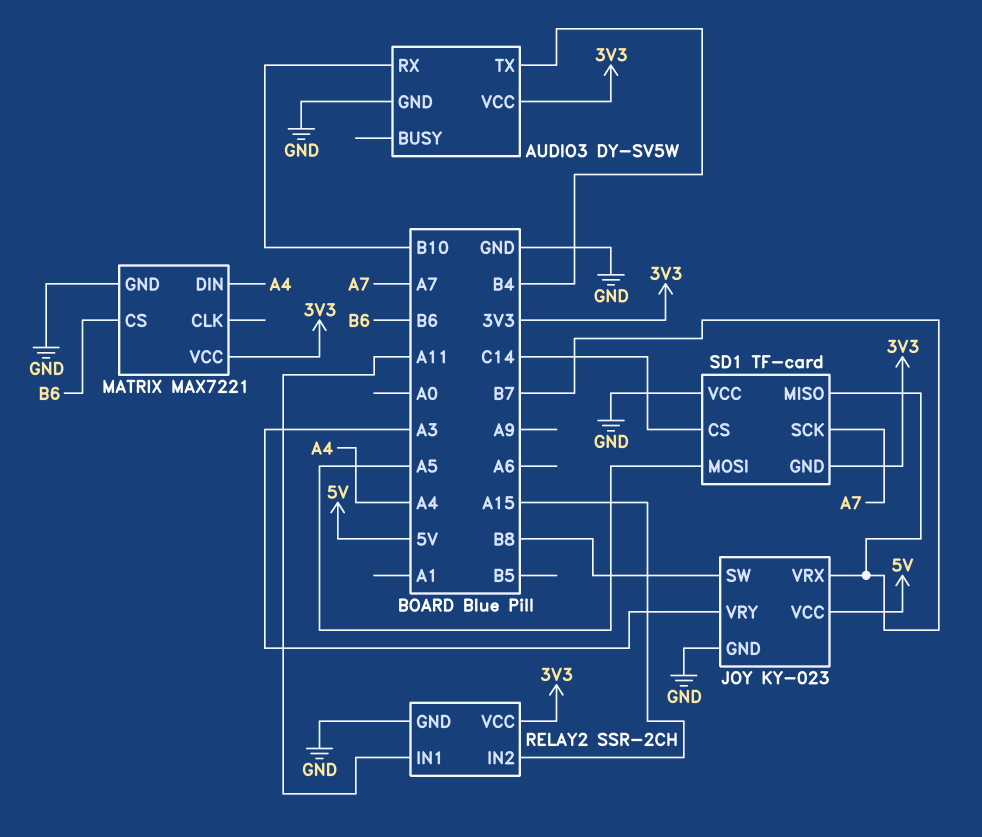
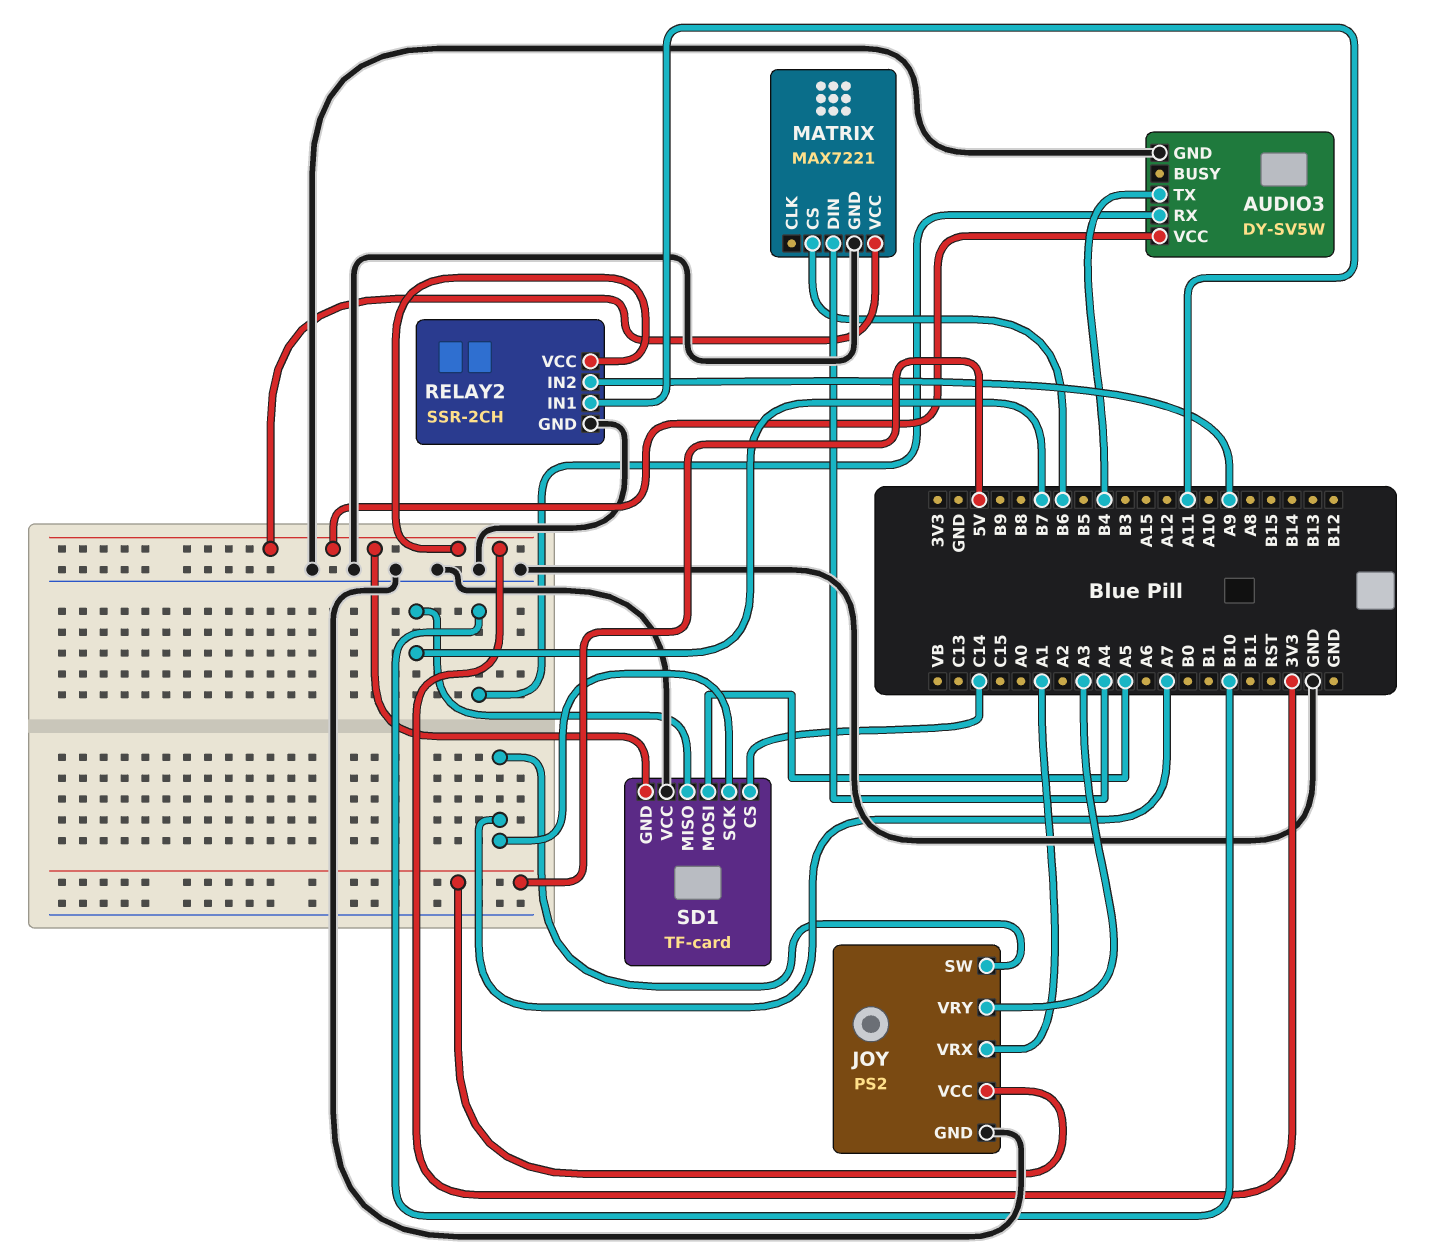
JOY: KY-023 -> PS2
JOY pin SW: B8 -> A7
JOY pin VRX: B7 -> A1
RELAY2 pin IN2: A15 -> A9

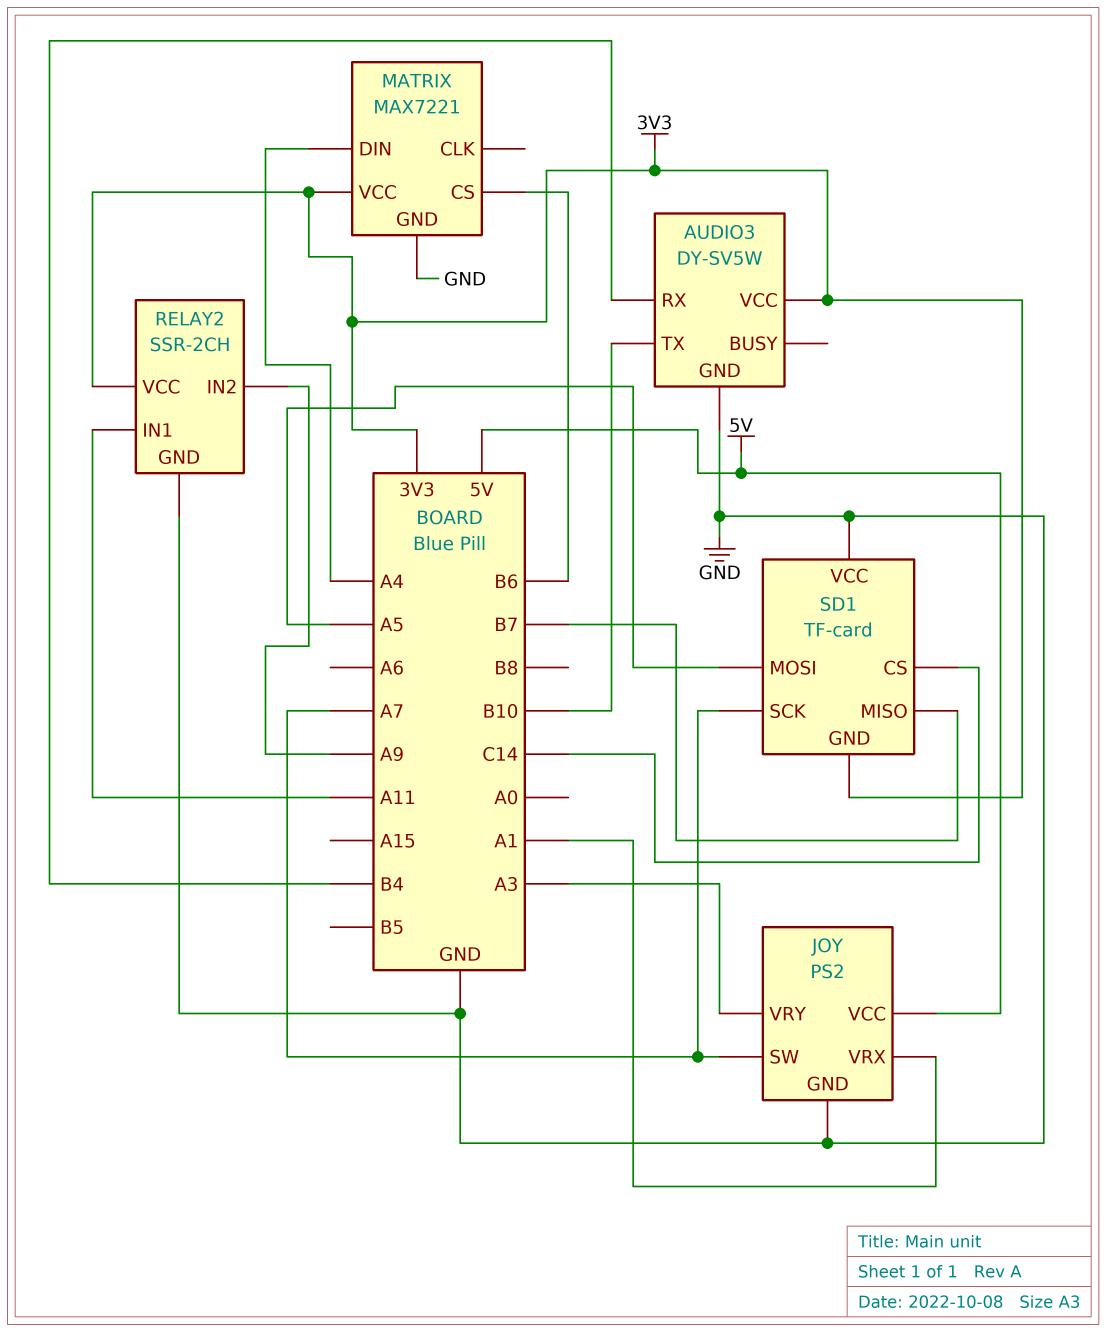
AUDIO3 pin RX: B10 -> B4
AUDIO3 pin TX: B4 -> B10

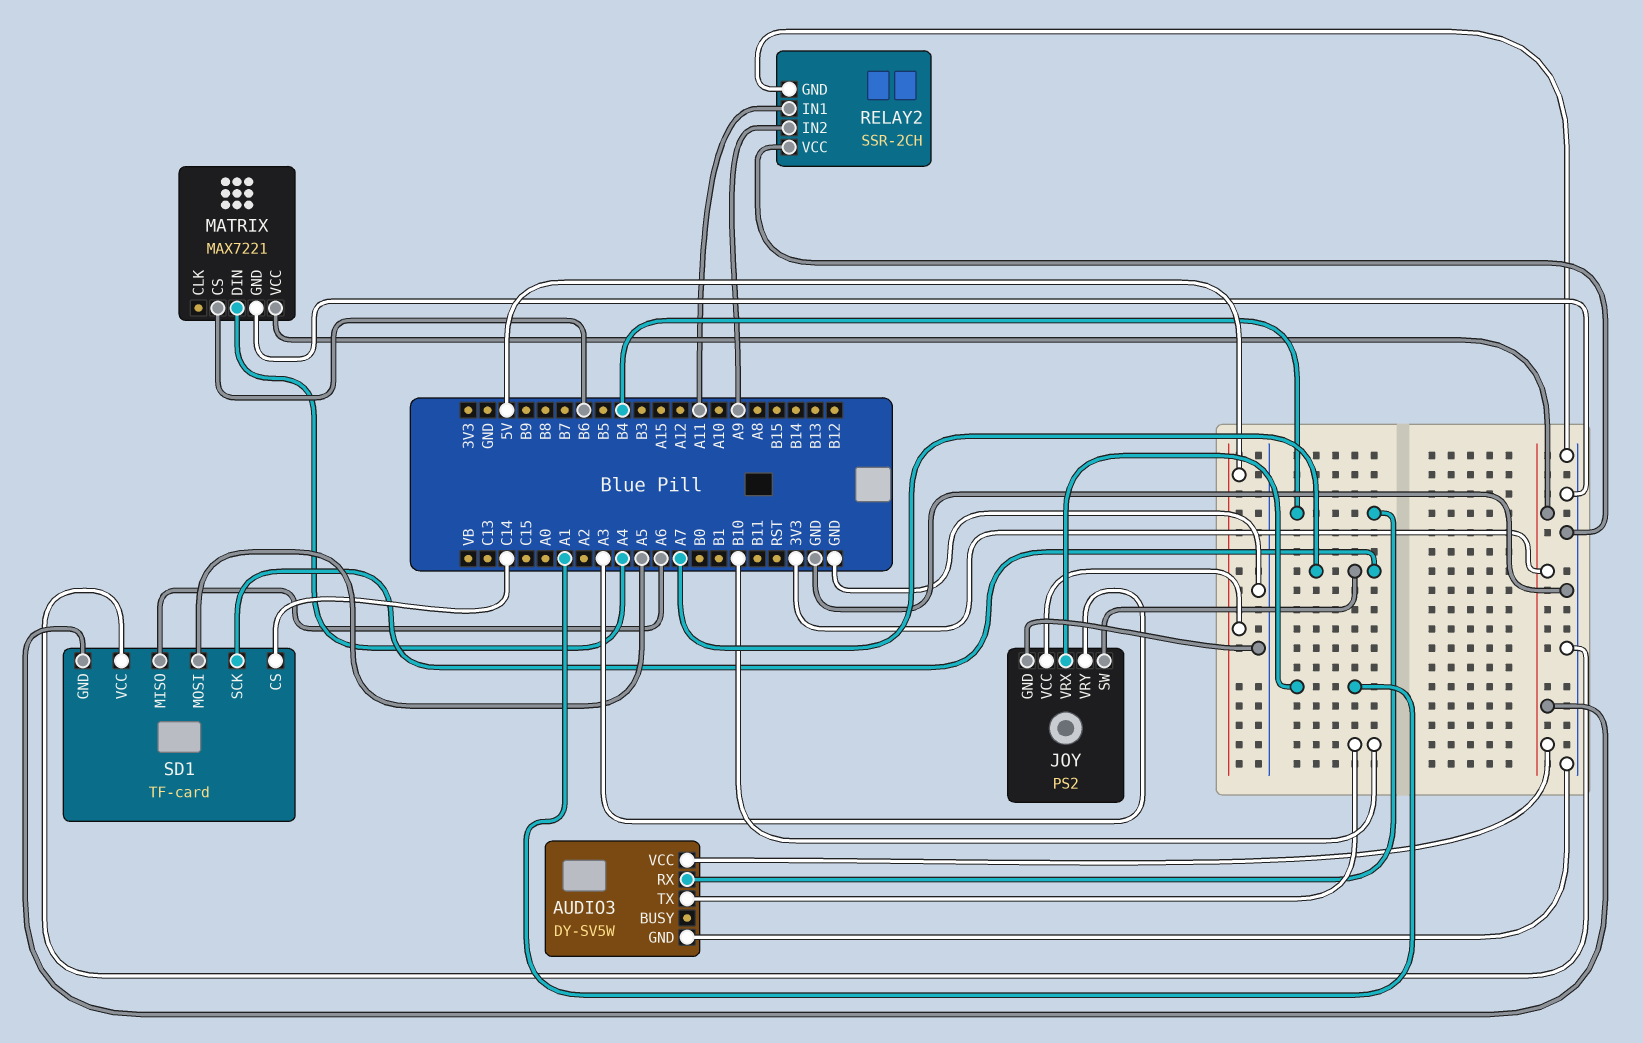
RELAY2 pin VCC: 3V3 -> GND
SD1 pin MISO: B7 -> A6

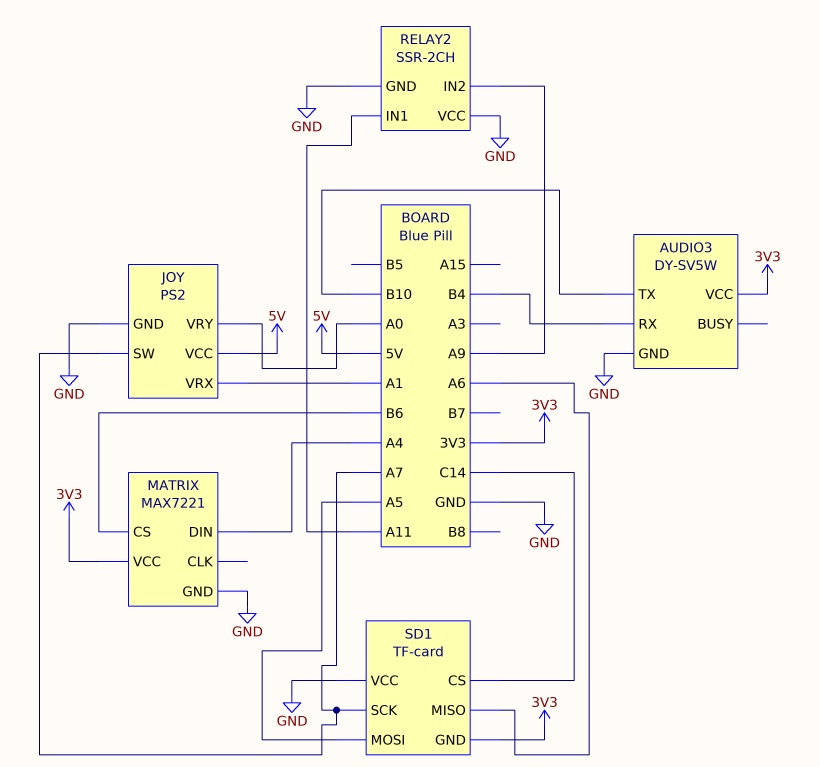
JOY pin VRY: A3 -> A0

